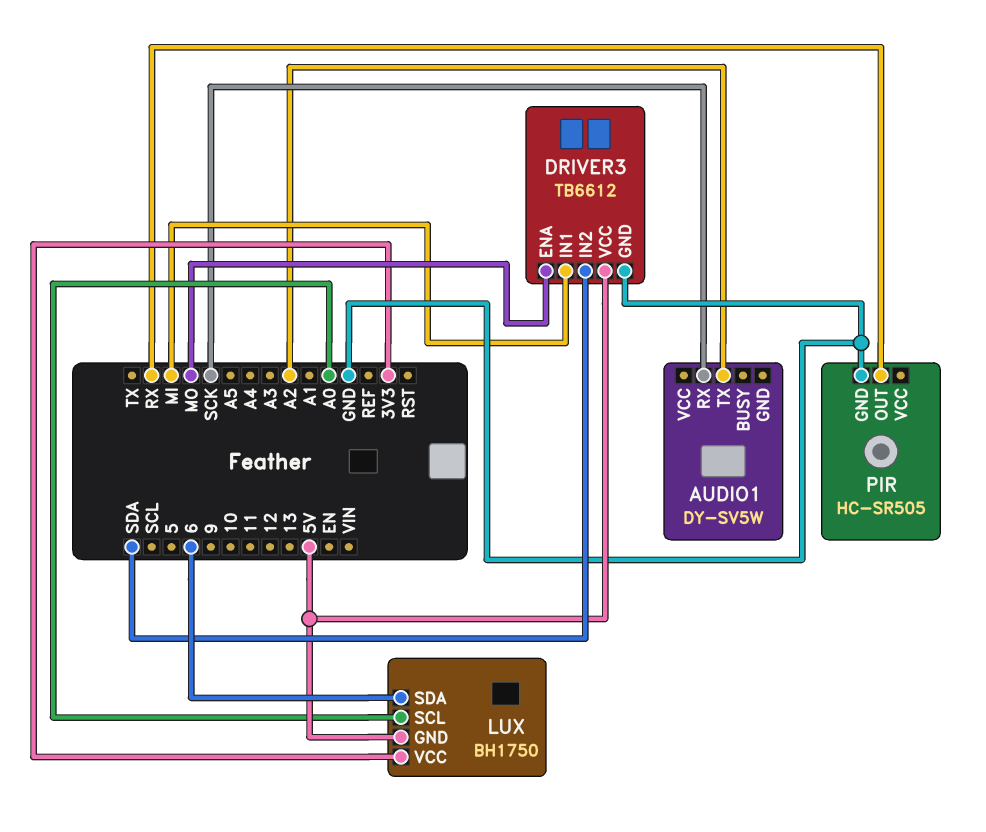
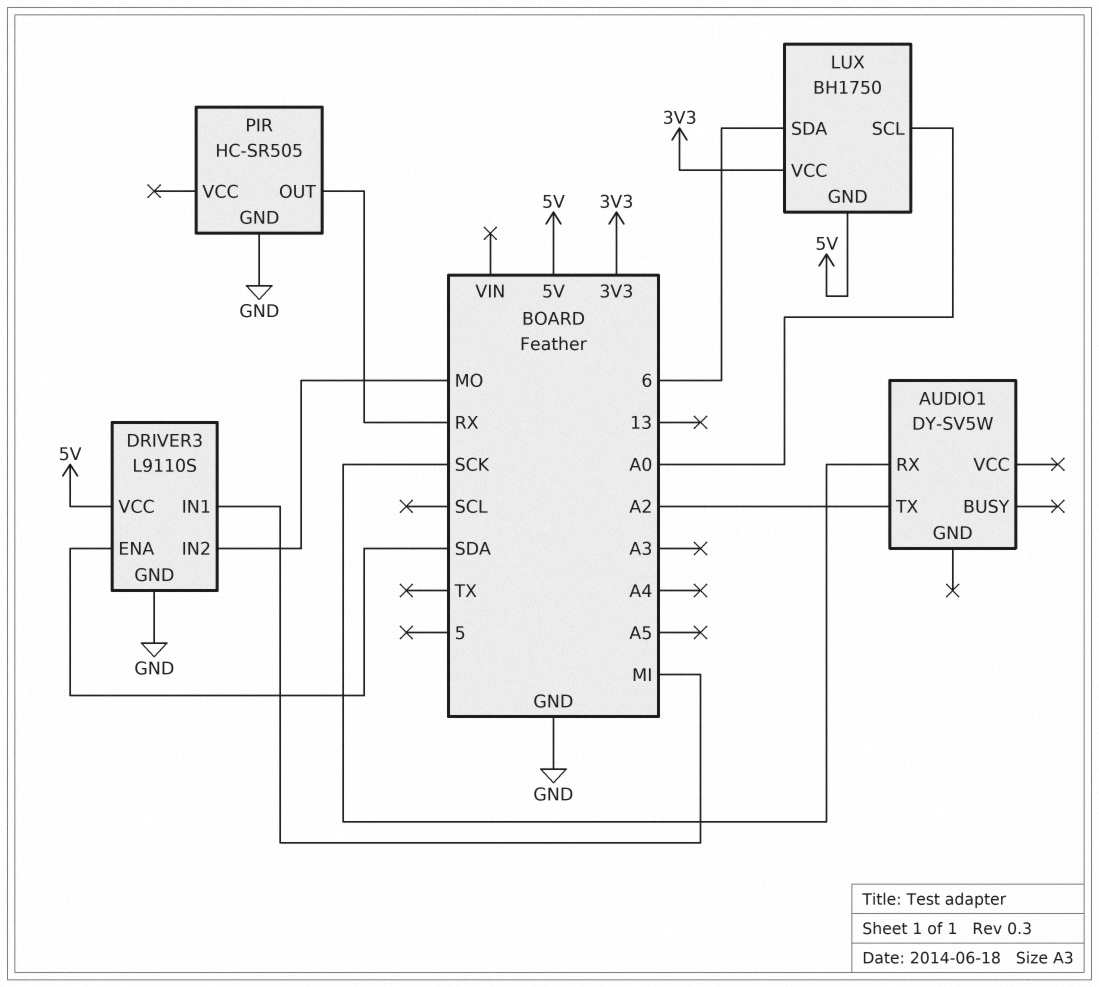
DRIVER3: TB6612 -> L9110S
DRIVER3 pin ENA: MO -> SDA
DRIVER3 pin IN2: SDA -> MO

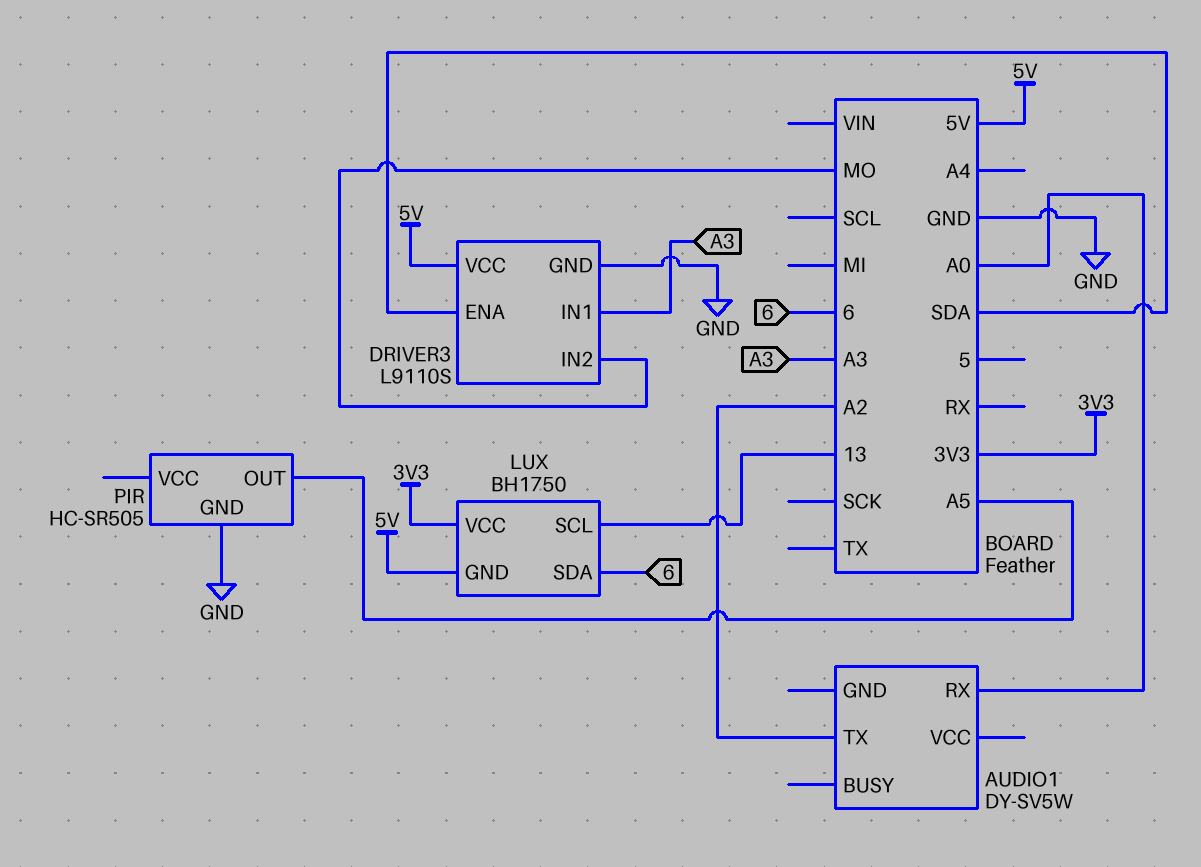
AUDIO1 pin RX: SCK -> A0
DRIVER3 pin IN1: MI -> A3
LUX pin SCL: A0 -> 13
PIR pin OUT: RX -> A5

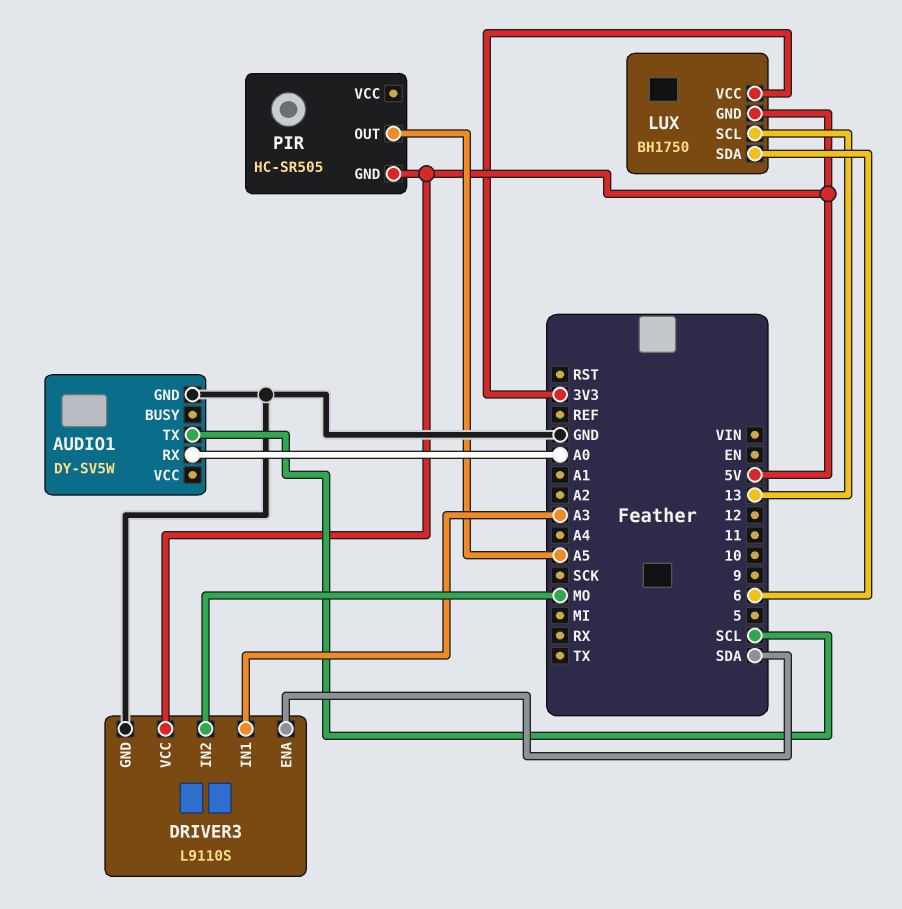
AUDIO1 pin GND: none -> GND
AUDIO1 pin TX: A2 -> SCL
PIR pin GND: GND -> 5V

